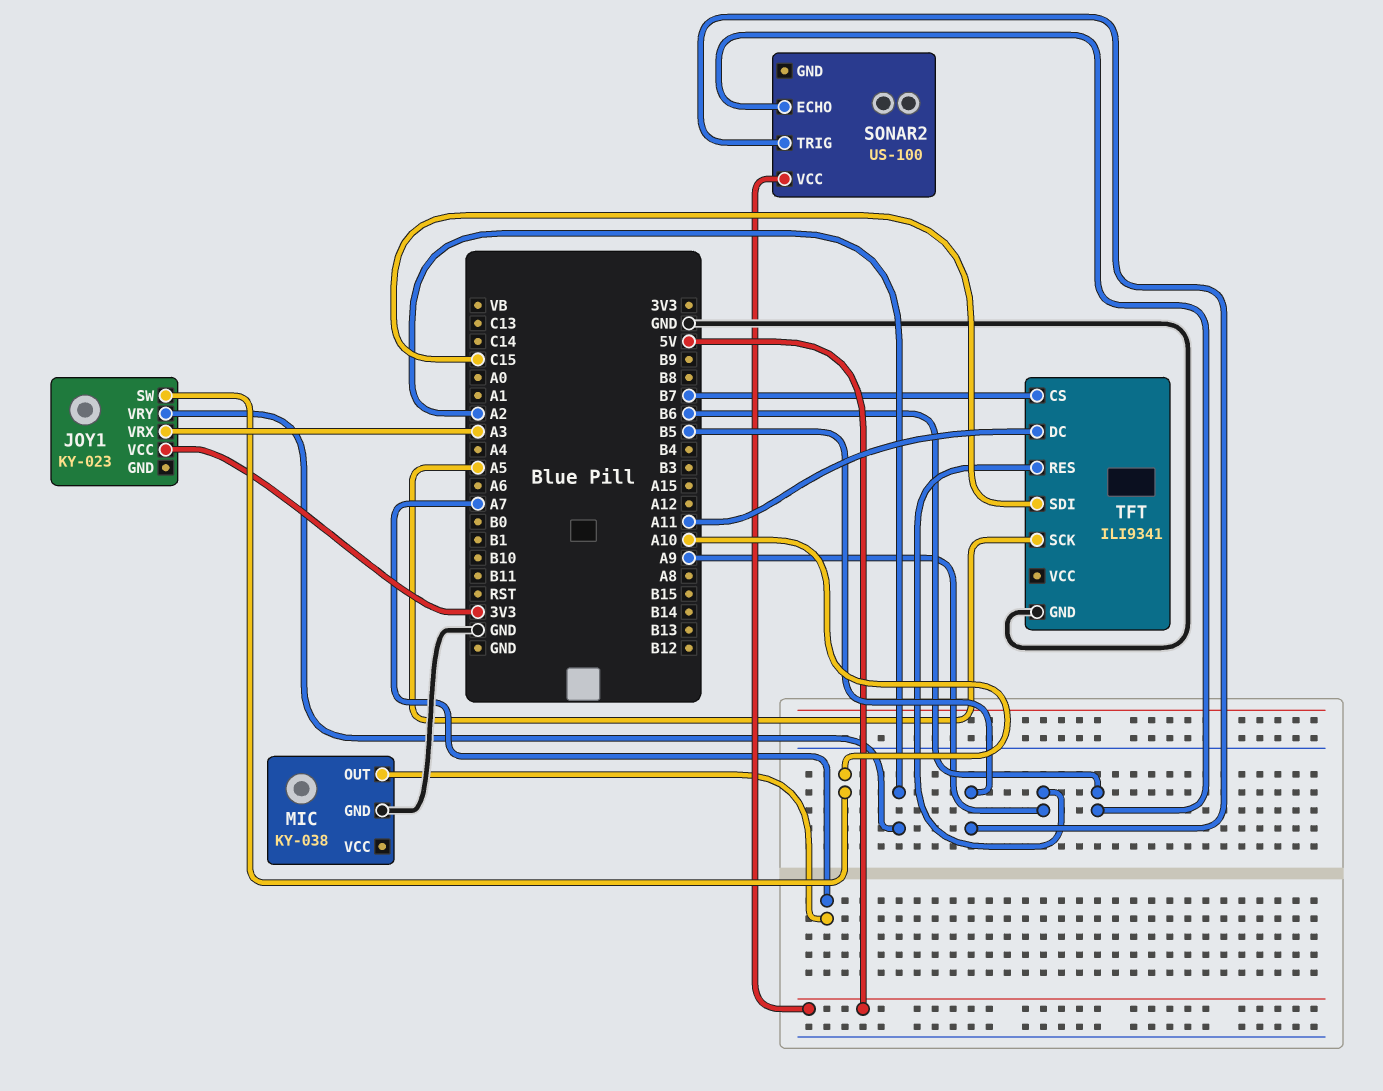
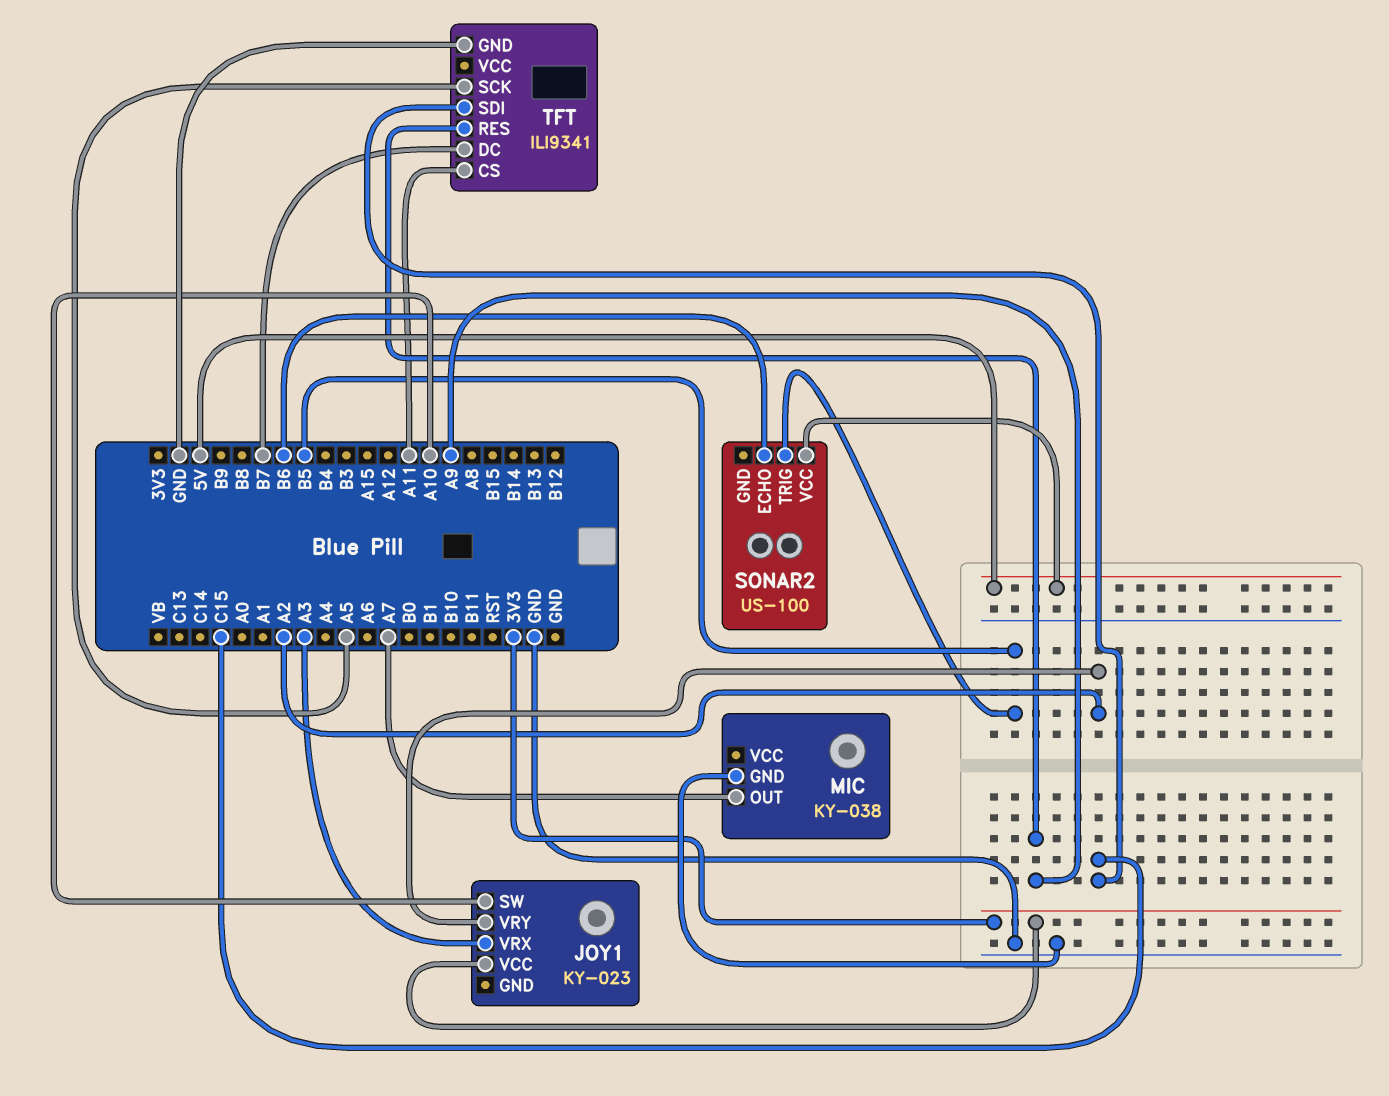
TFT pin CS: B7 -> A11
TFT pin DC: A11 -> B7

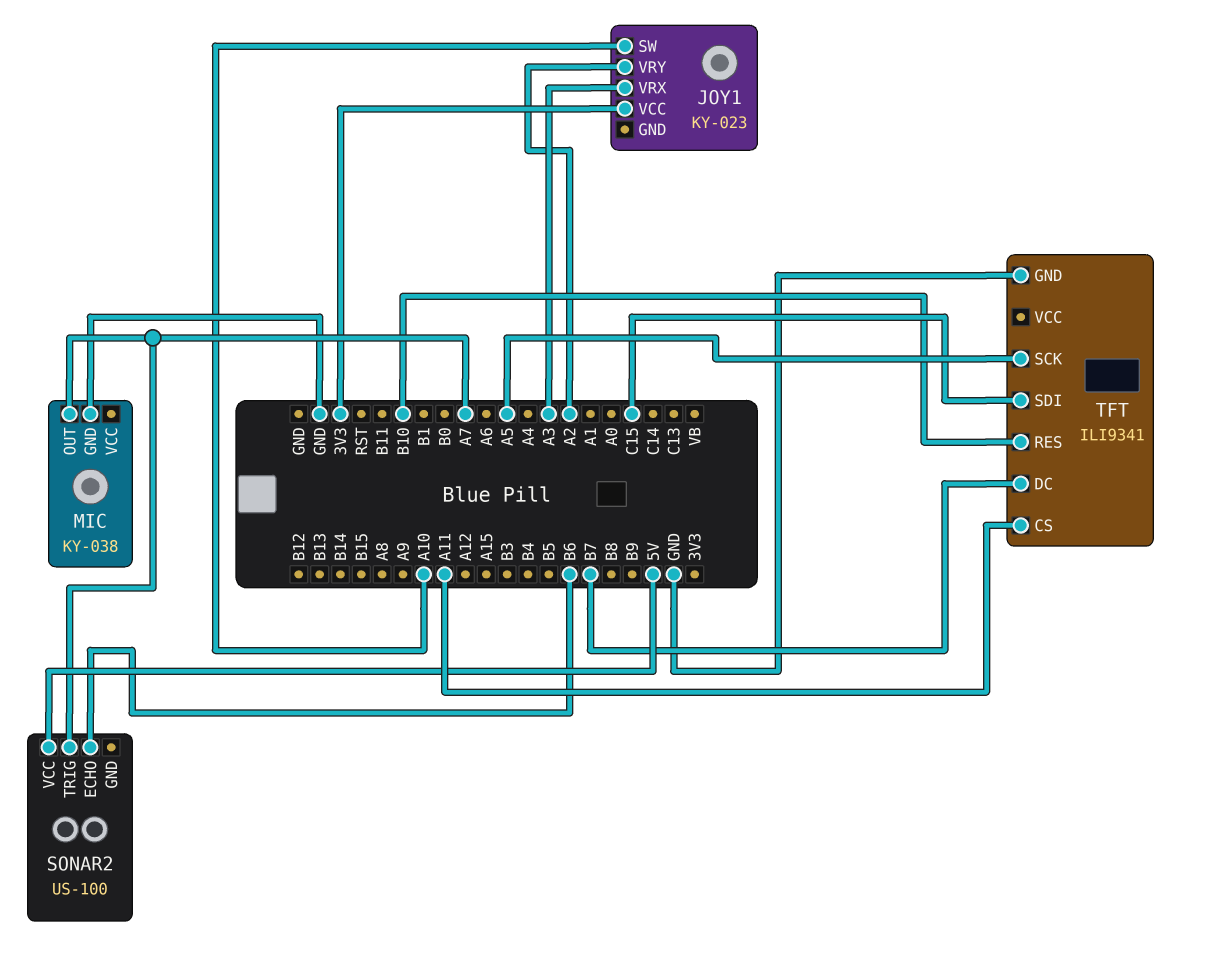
SONAR2 pin TRIG: B5 -> A7
TFT pin RES: A9 -> B10

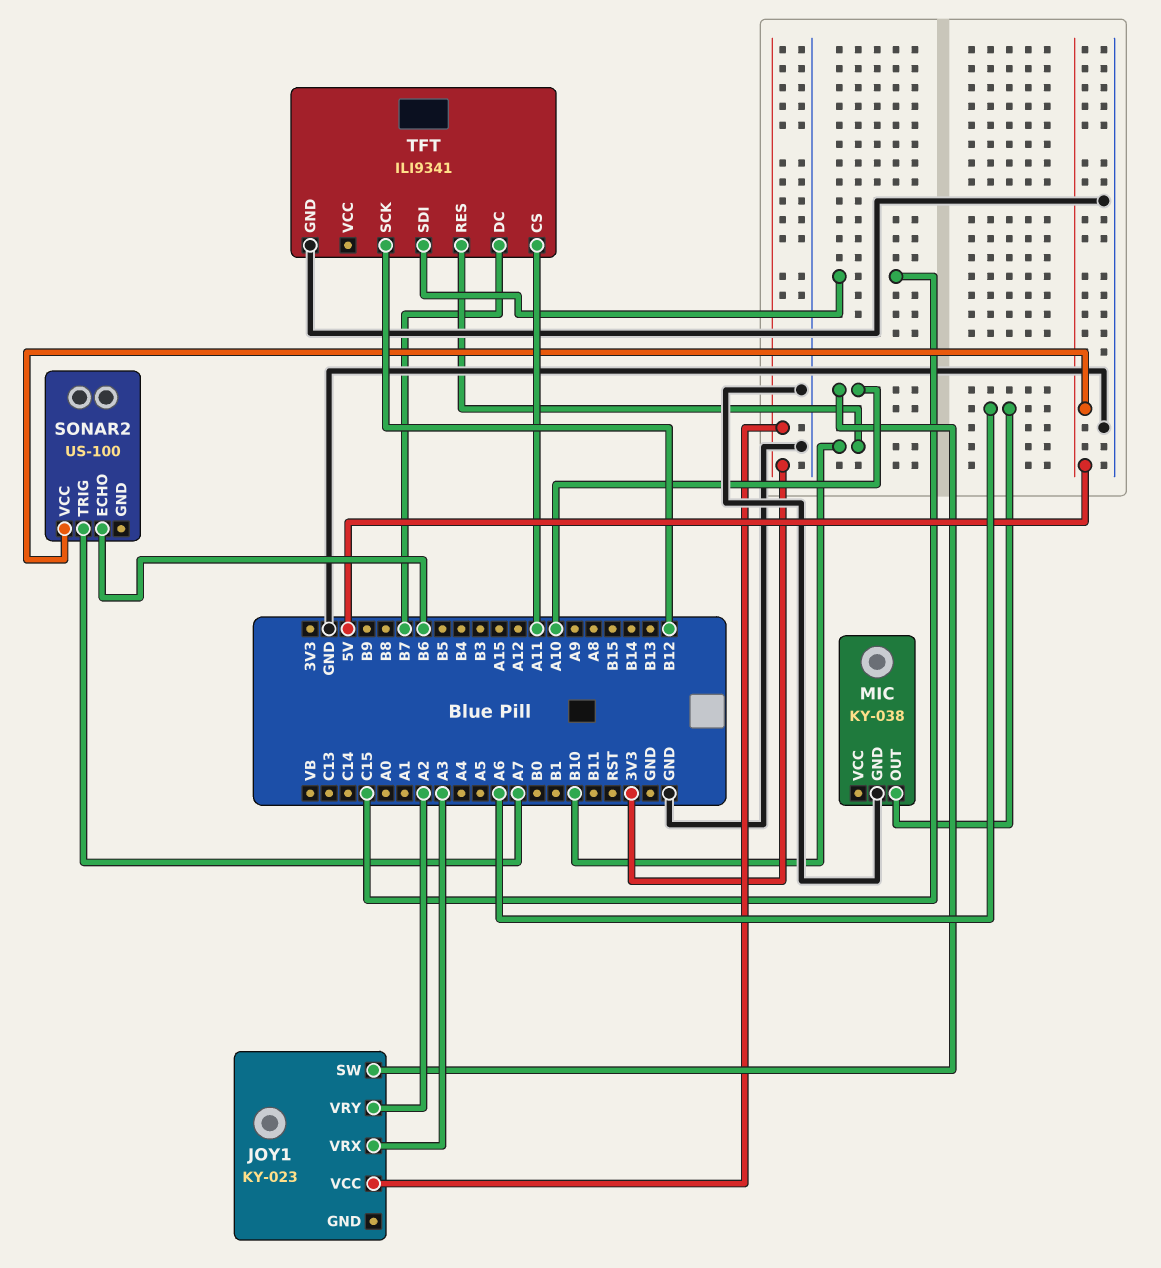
MIC pin OUT: A7 -> A6
TFT pin SCK: A5 -> B12

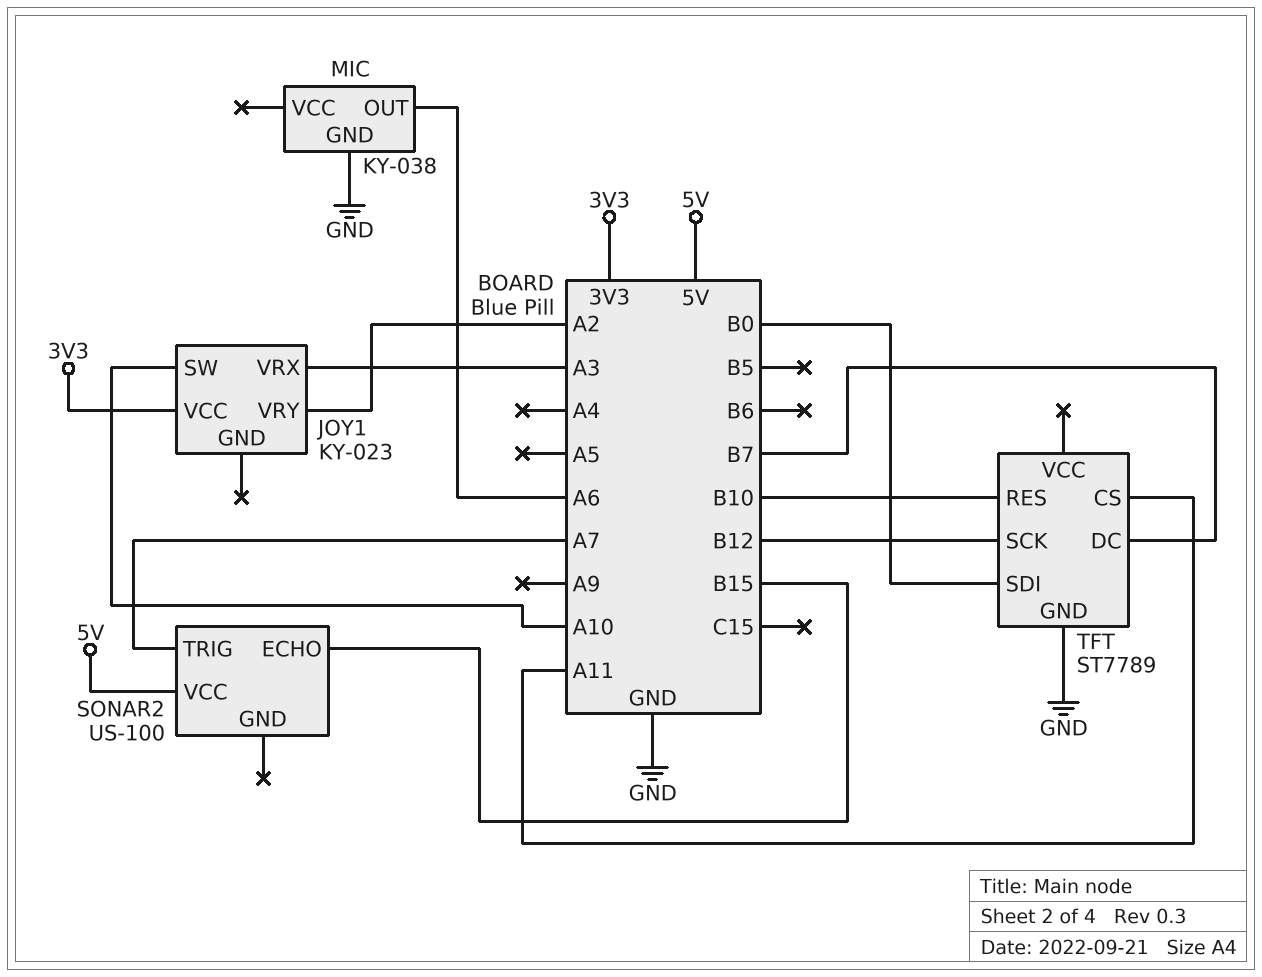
SONAR2 pin ECHO: B6 -> B15
TFT: ILI9341 -> ST7789
TFT pin SDI: C15 -> B0

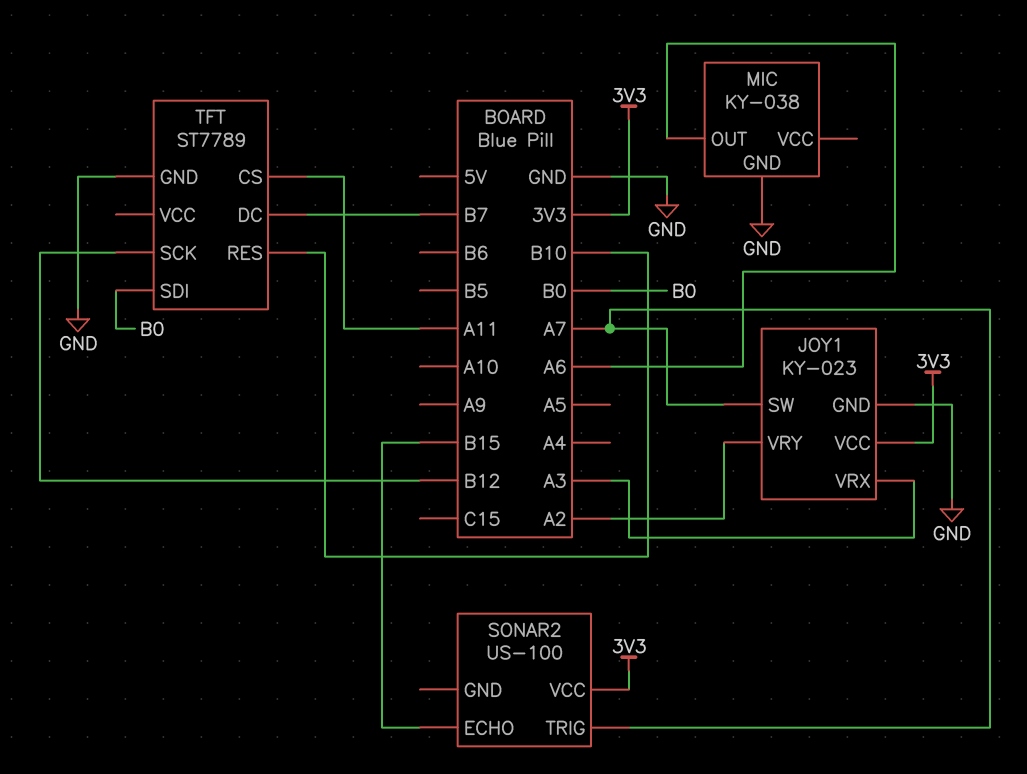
JOY1 pin GND: none -> GND
JOY1 pin SW: A10 -> A7
SONAR2 pin VCC: 5V -> 3V3

